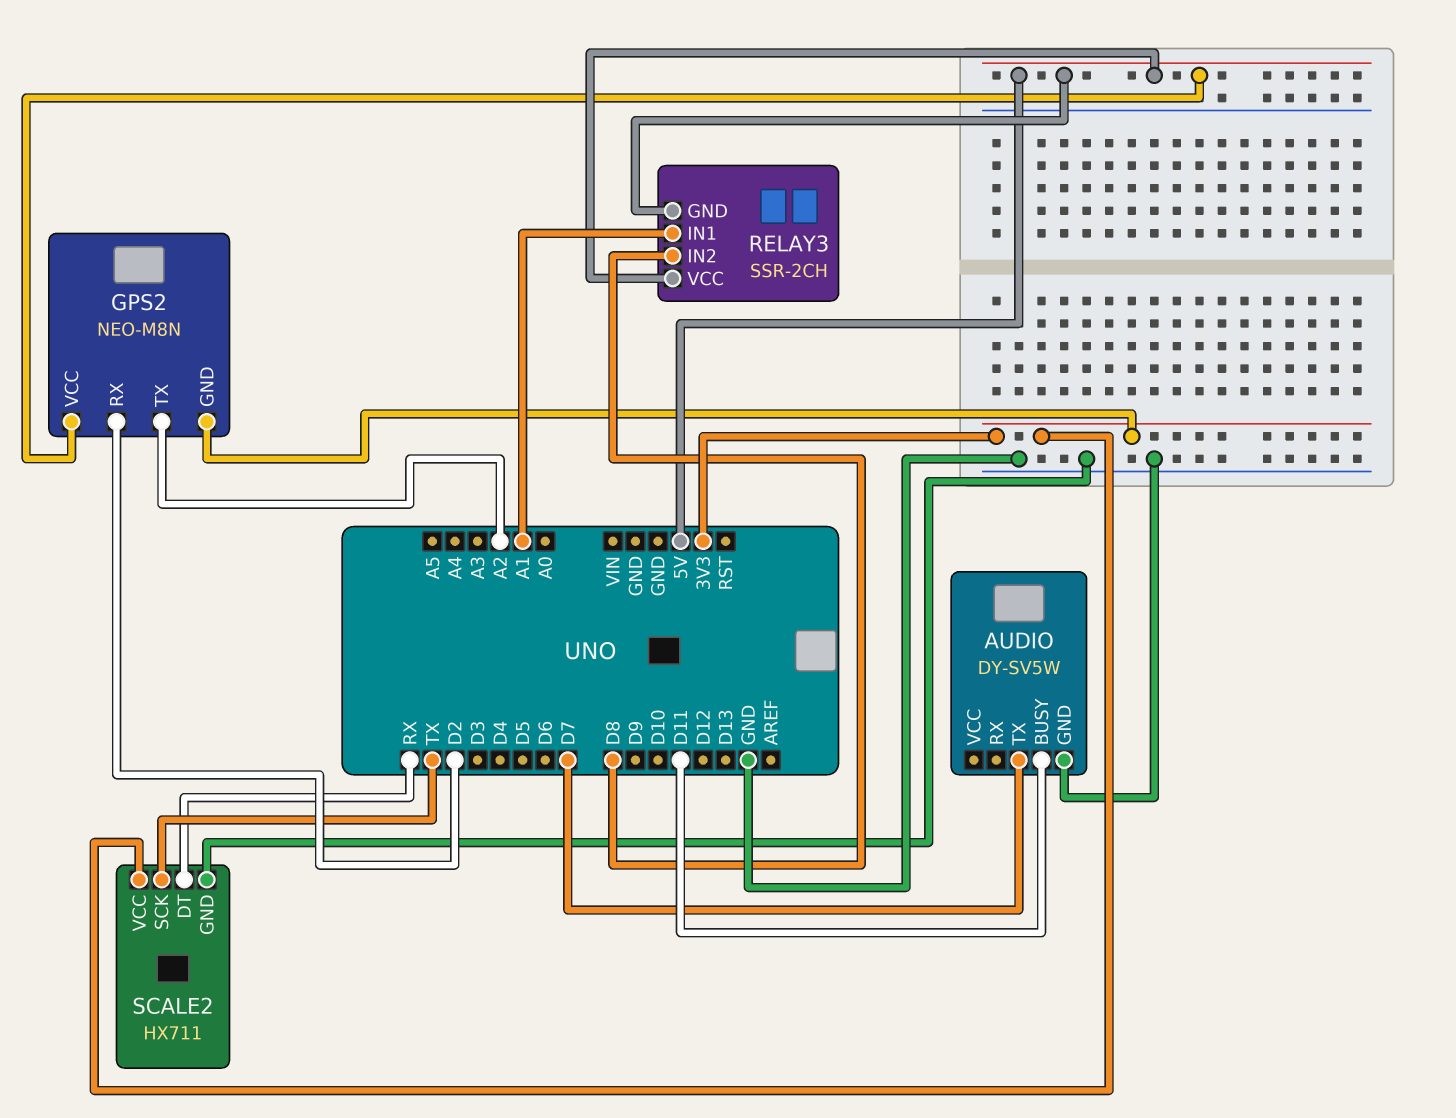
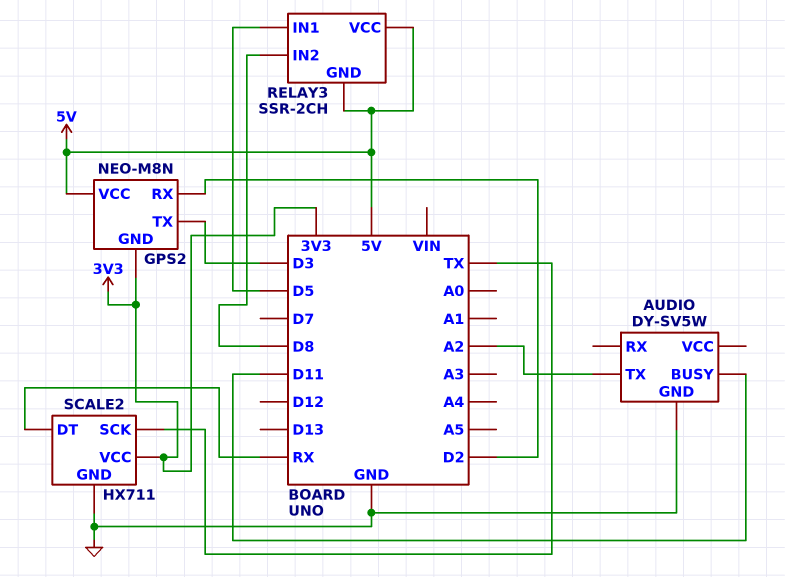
AUDIO pin TX: D7 -> A2
GPS2 pin TX: A2 -> D3
RELAY3 pin IN1: A1 -> D5

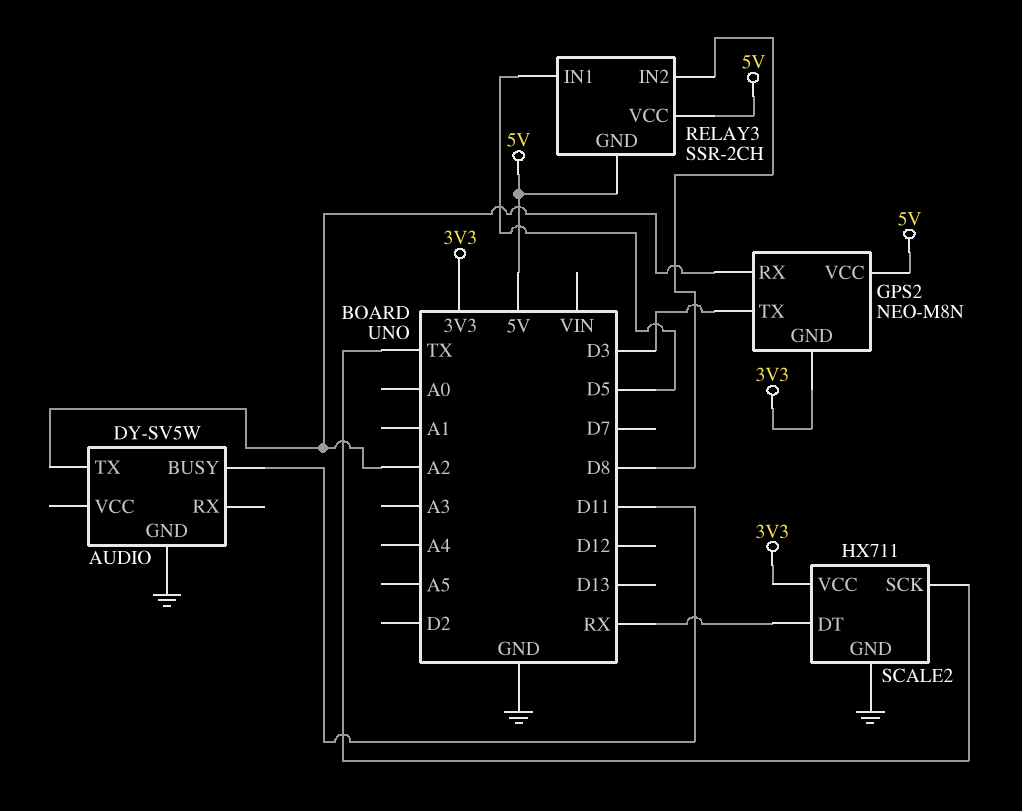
GPS2 pin RX: D2 -> A2

